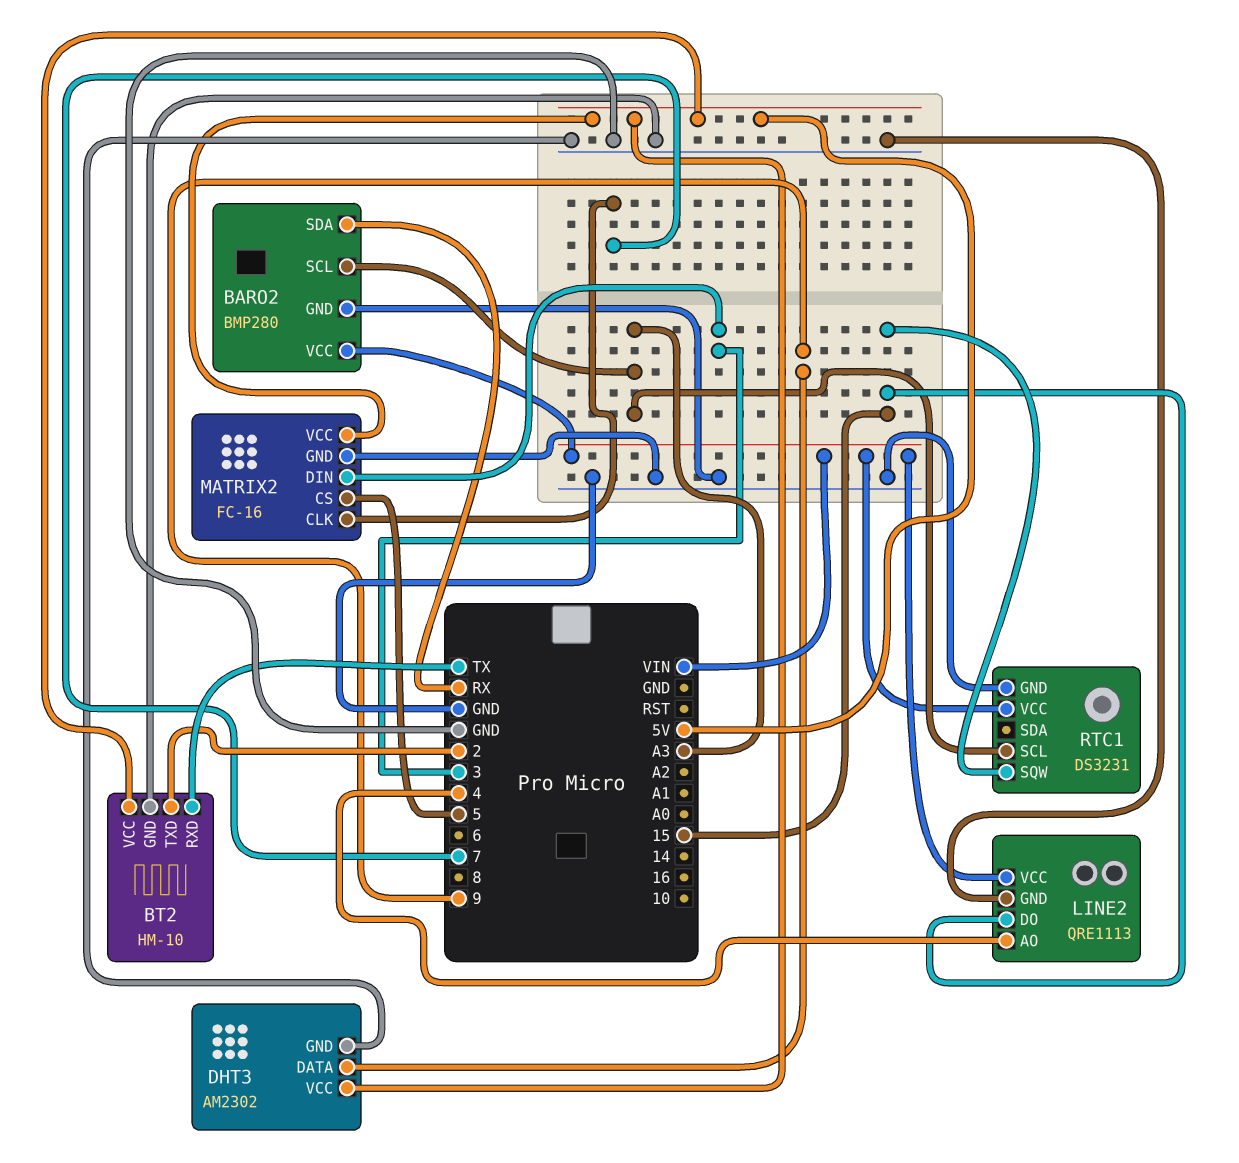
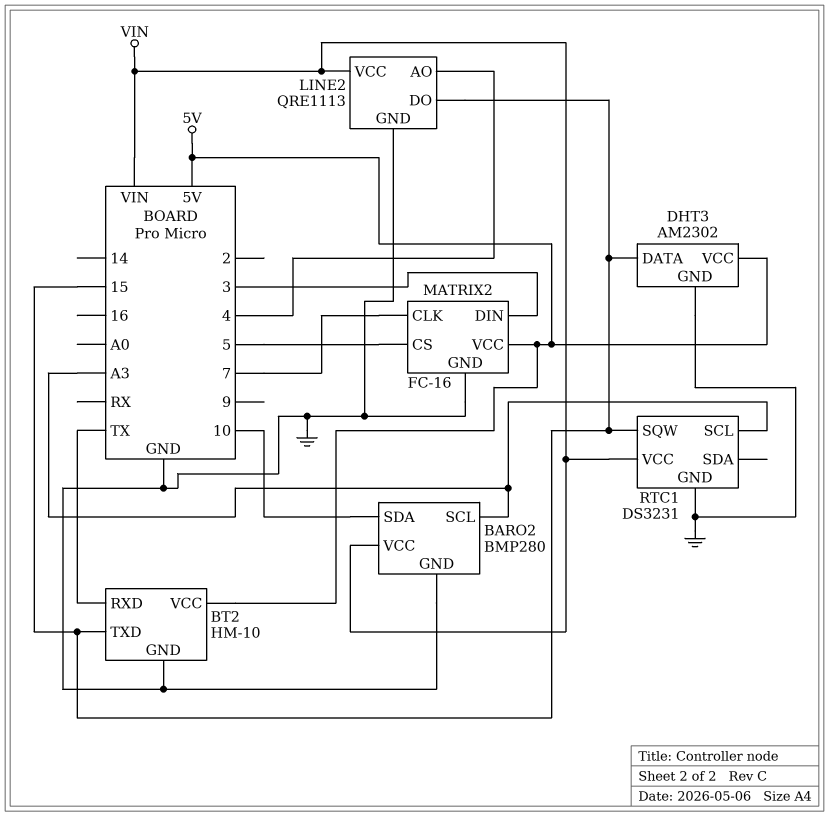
BARO2 pin SDA: RX -> 10
BT2 pin TXD: 2 -> 15
DHT3 pin DATA: 9 -> 15

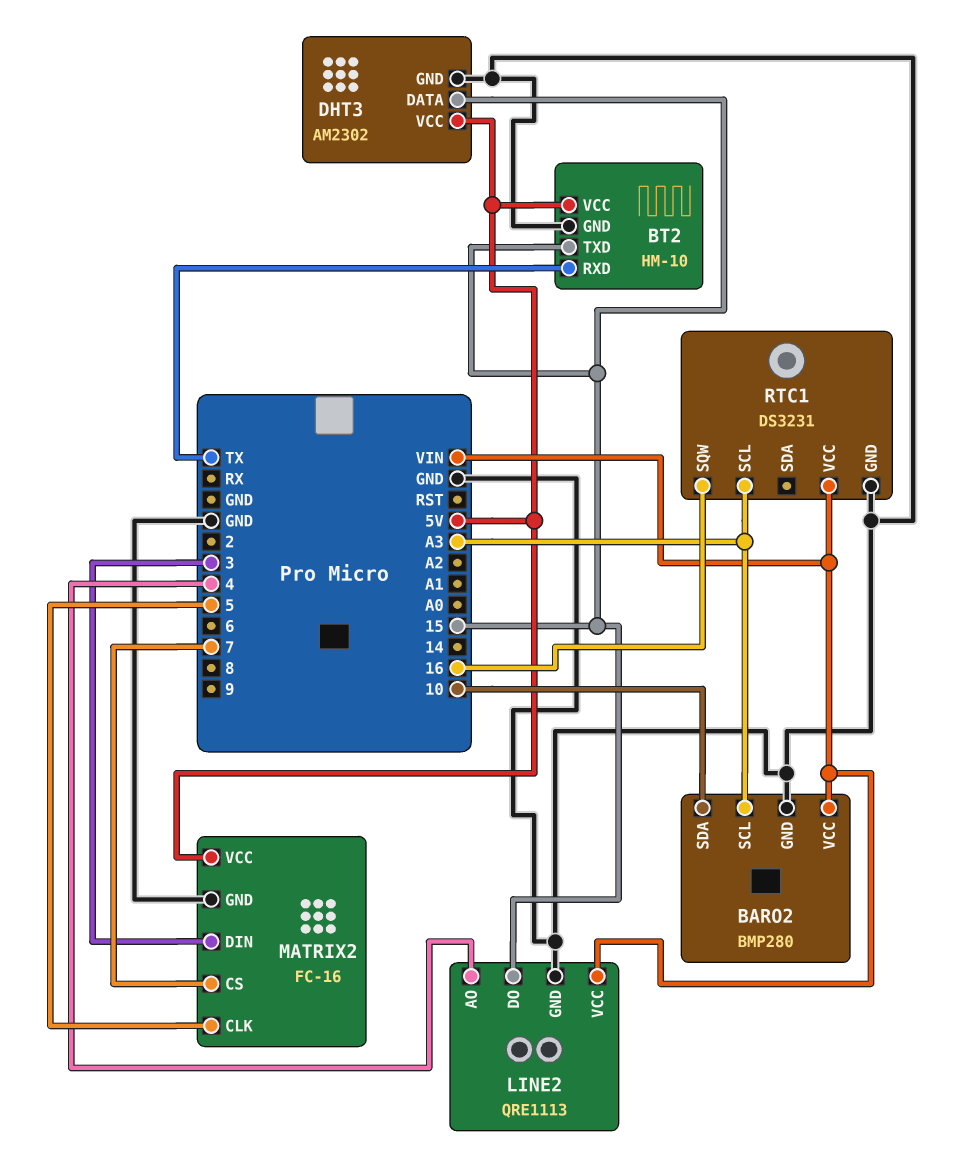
MATRIX2 pin CLK: 7 -> 5
MATRIX2 pin CS: 5 -> 7
RTC1 pin SQW: 15 -> 16

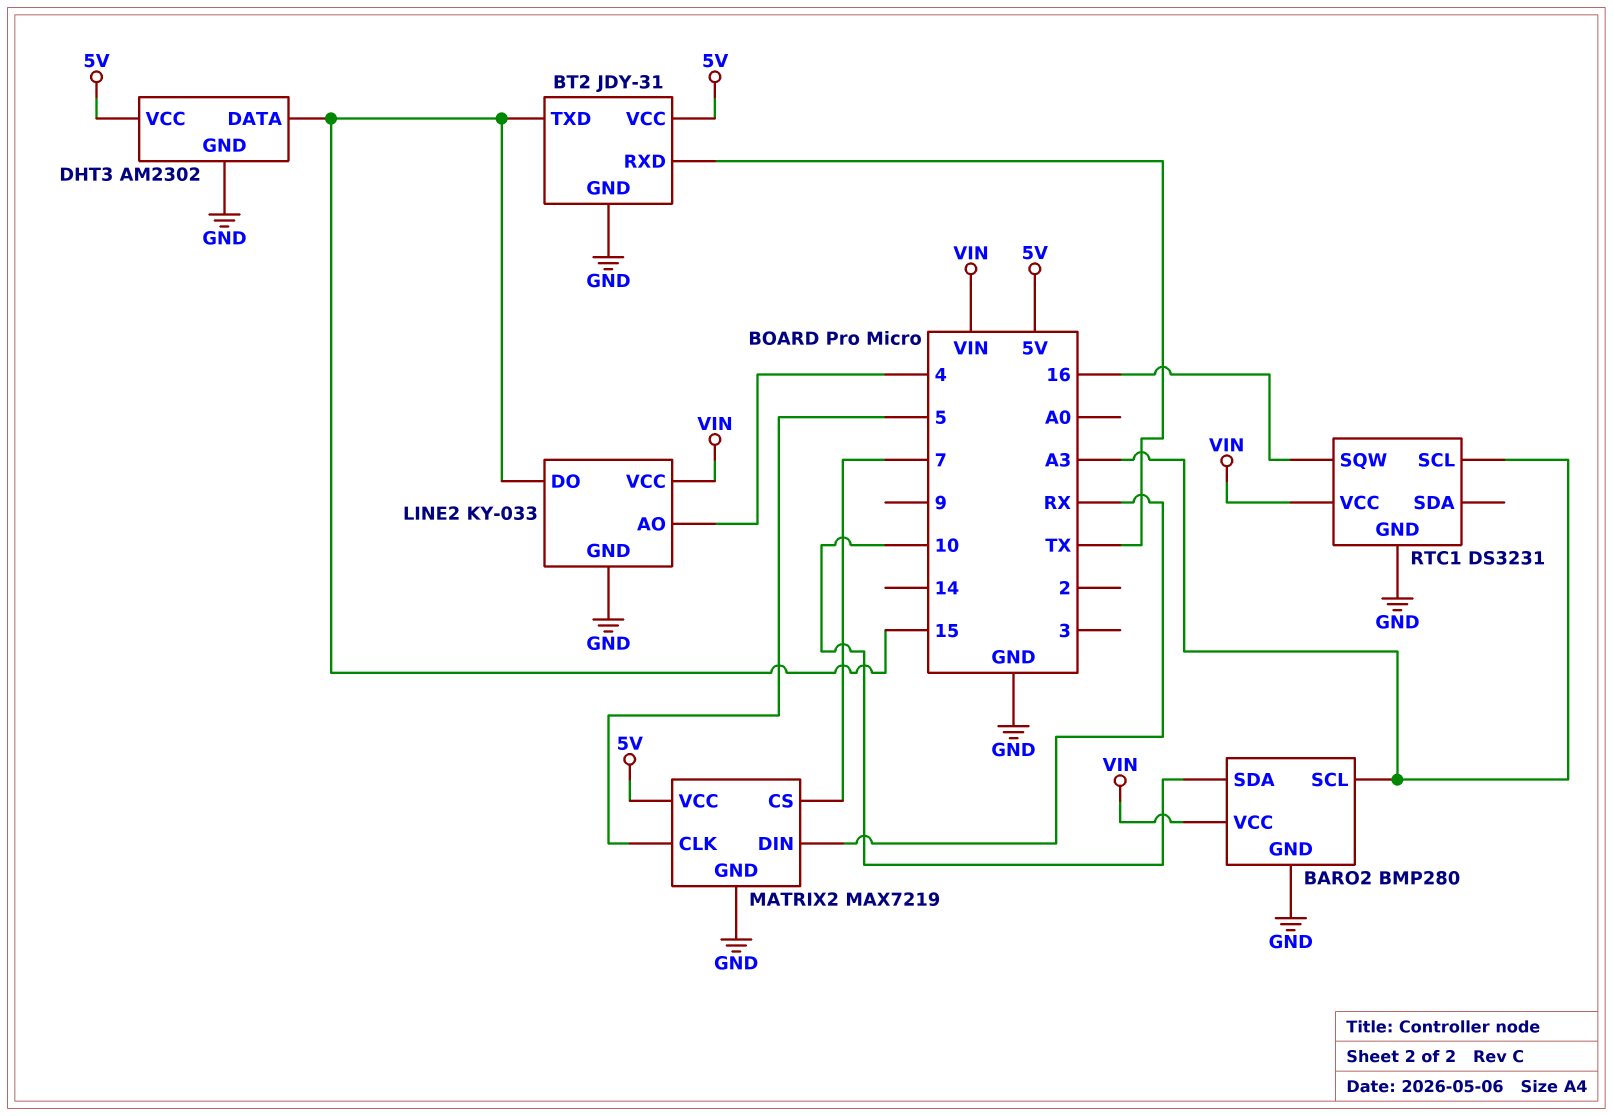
BT2: HM-10 -> JDY-31
LINE2: QRE1113 -> KY-033
MATRIX2: FC-16 -> MAX7219
MATRIX2 pin DIN: 3 -> RX

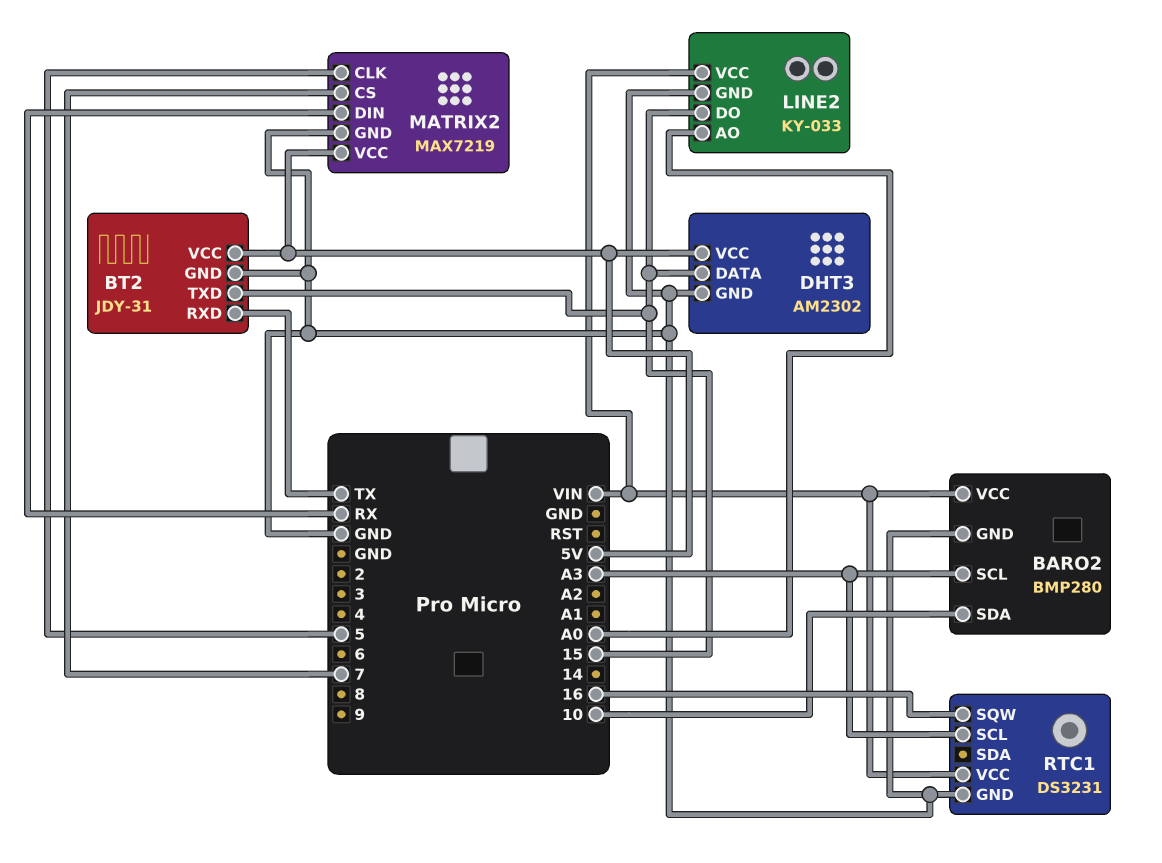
LINE2 pin AO: 4 -> A0

